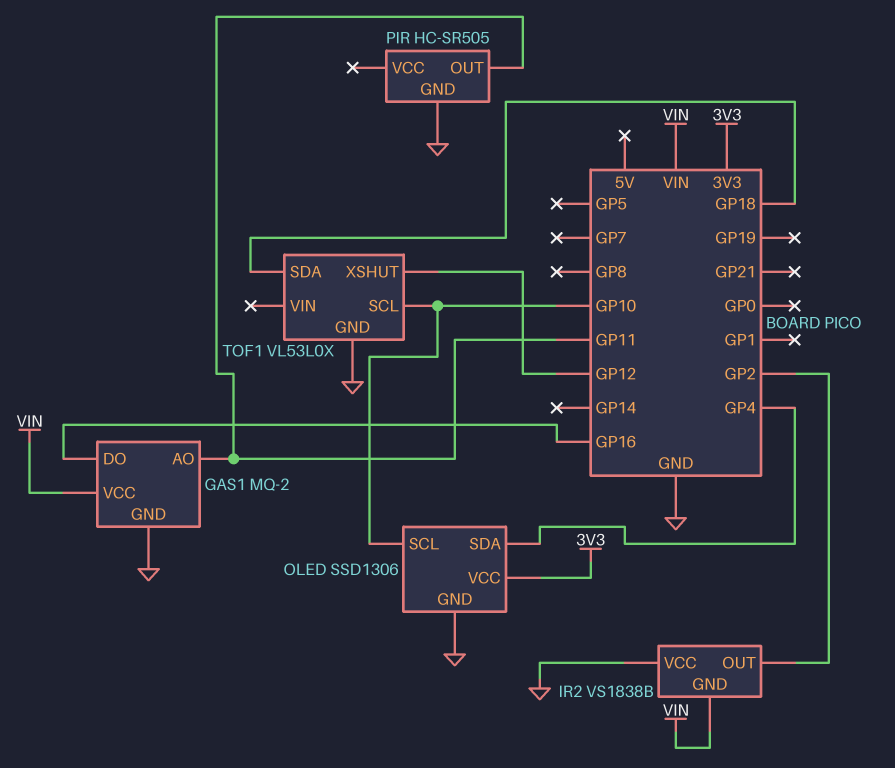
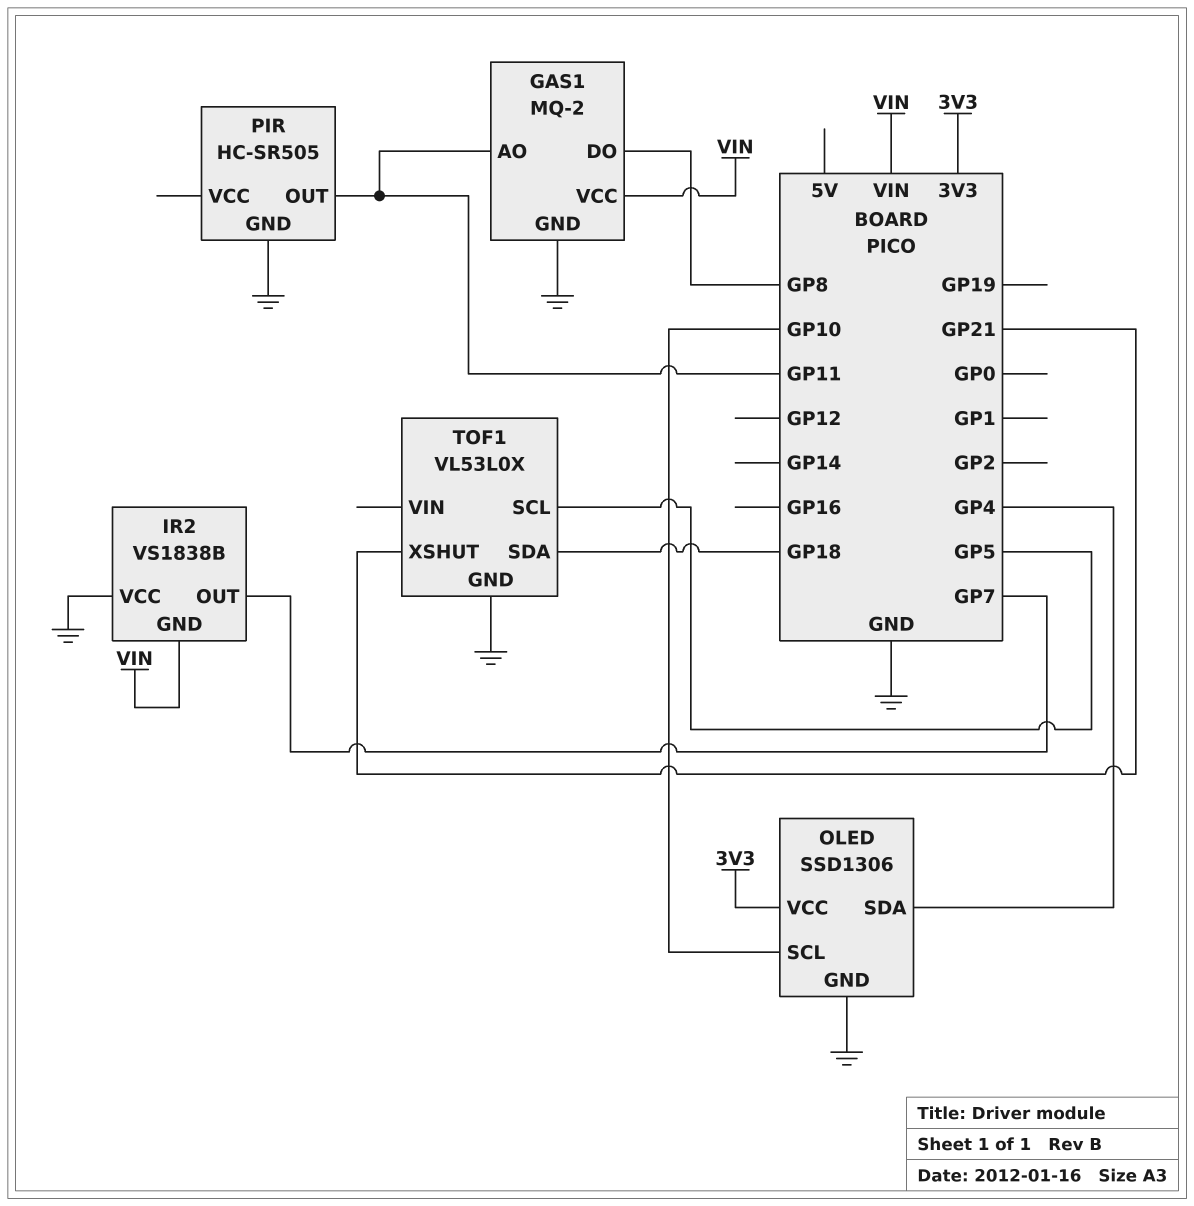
GAS1 pin DO: GP16 -> GP8
IR2 pin OUT: GP2 -> GP7
TOF1 pin SCL: GP10 -> GP5
TOF1 pin XSHUT: GP12 -> GP21

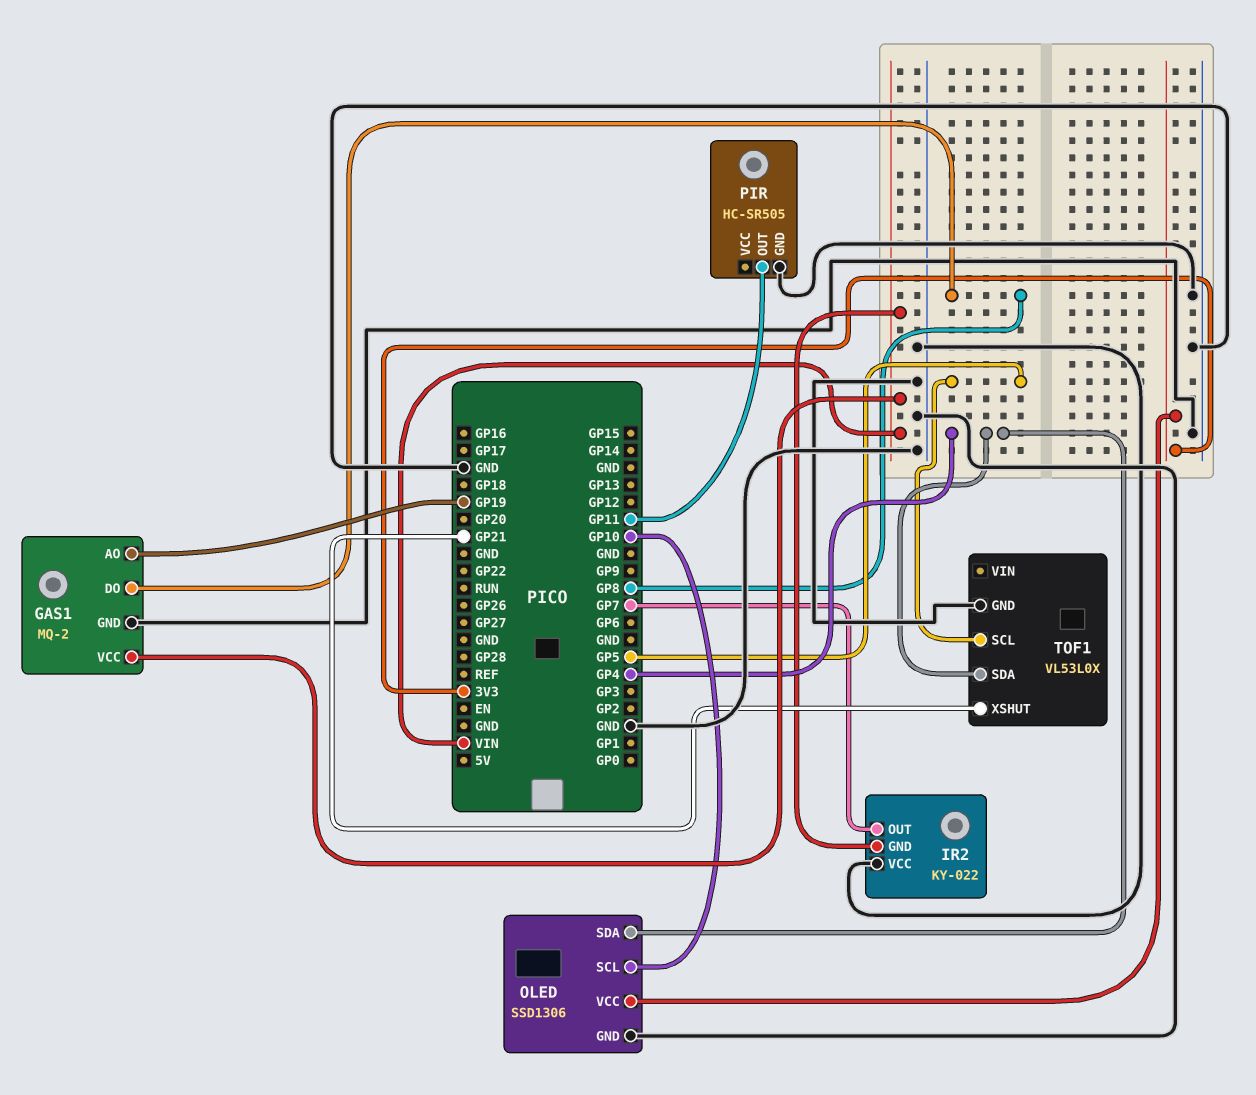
GAS1 pin AO: GP11 -> GP19
IR2: VS1838B -> KY-022
TOF1 pin SDA: GP18 -> GP4

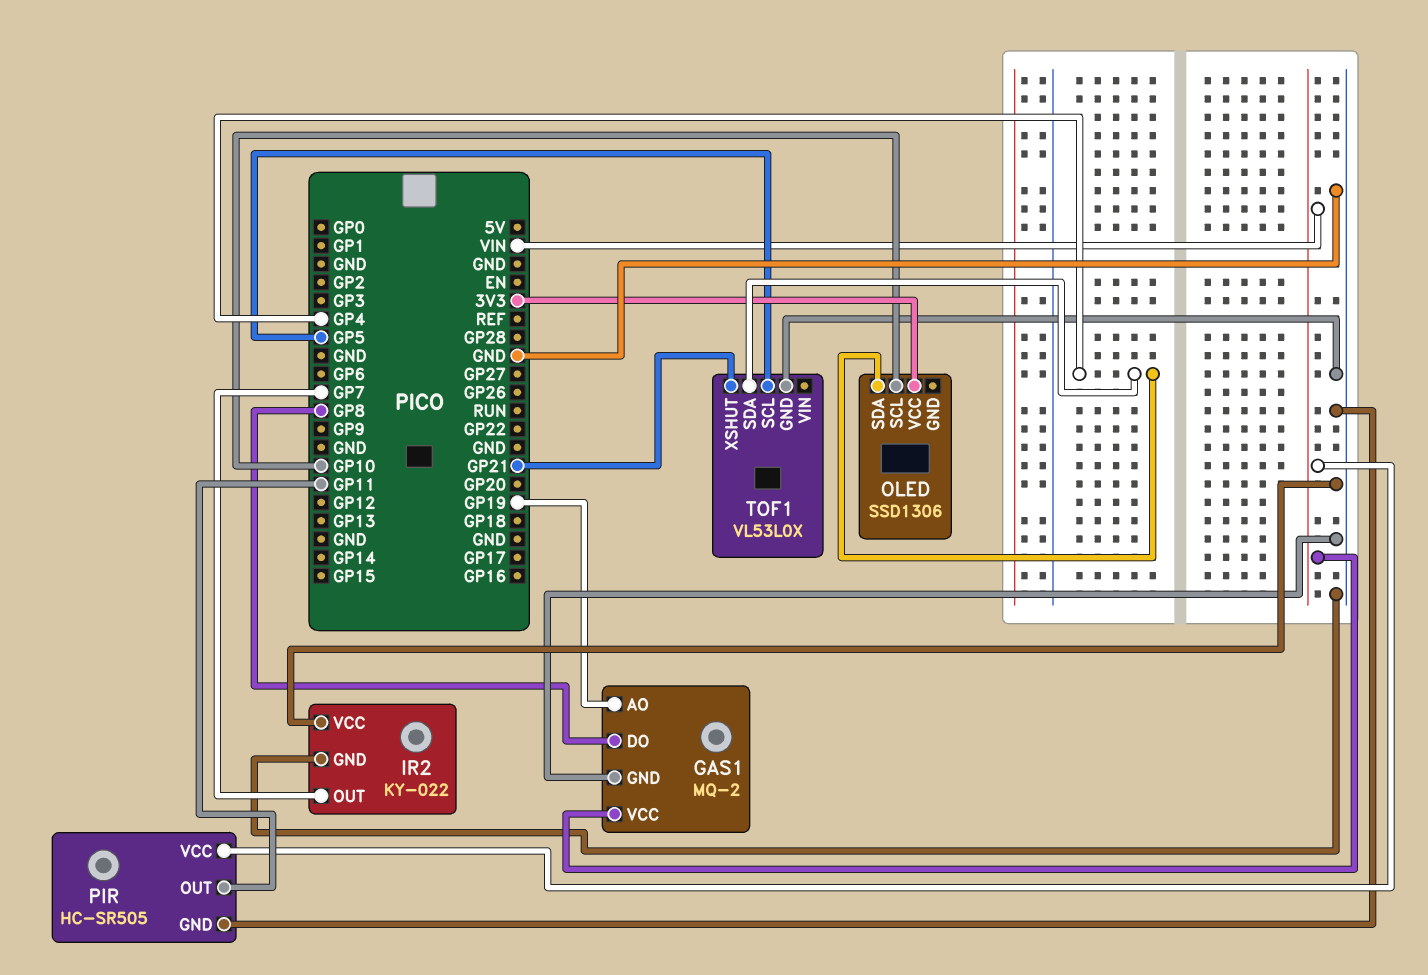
IR2 pin GND: VIN -> GND
OLED pin GND: GND -> none
PIR pin VCC: none -> VIN

